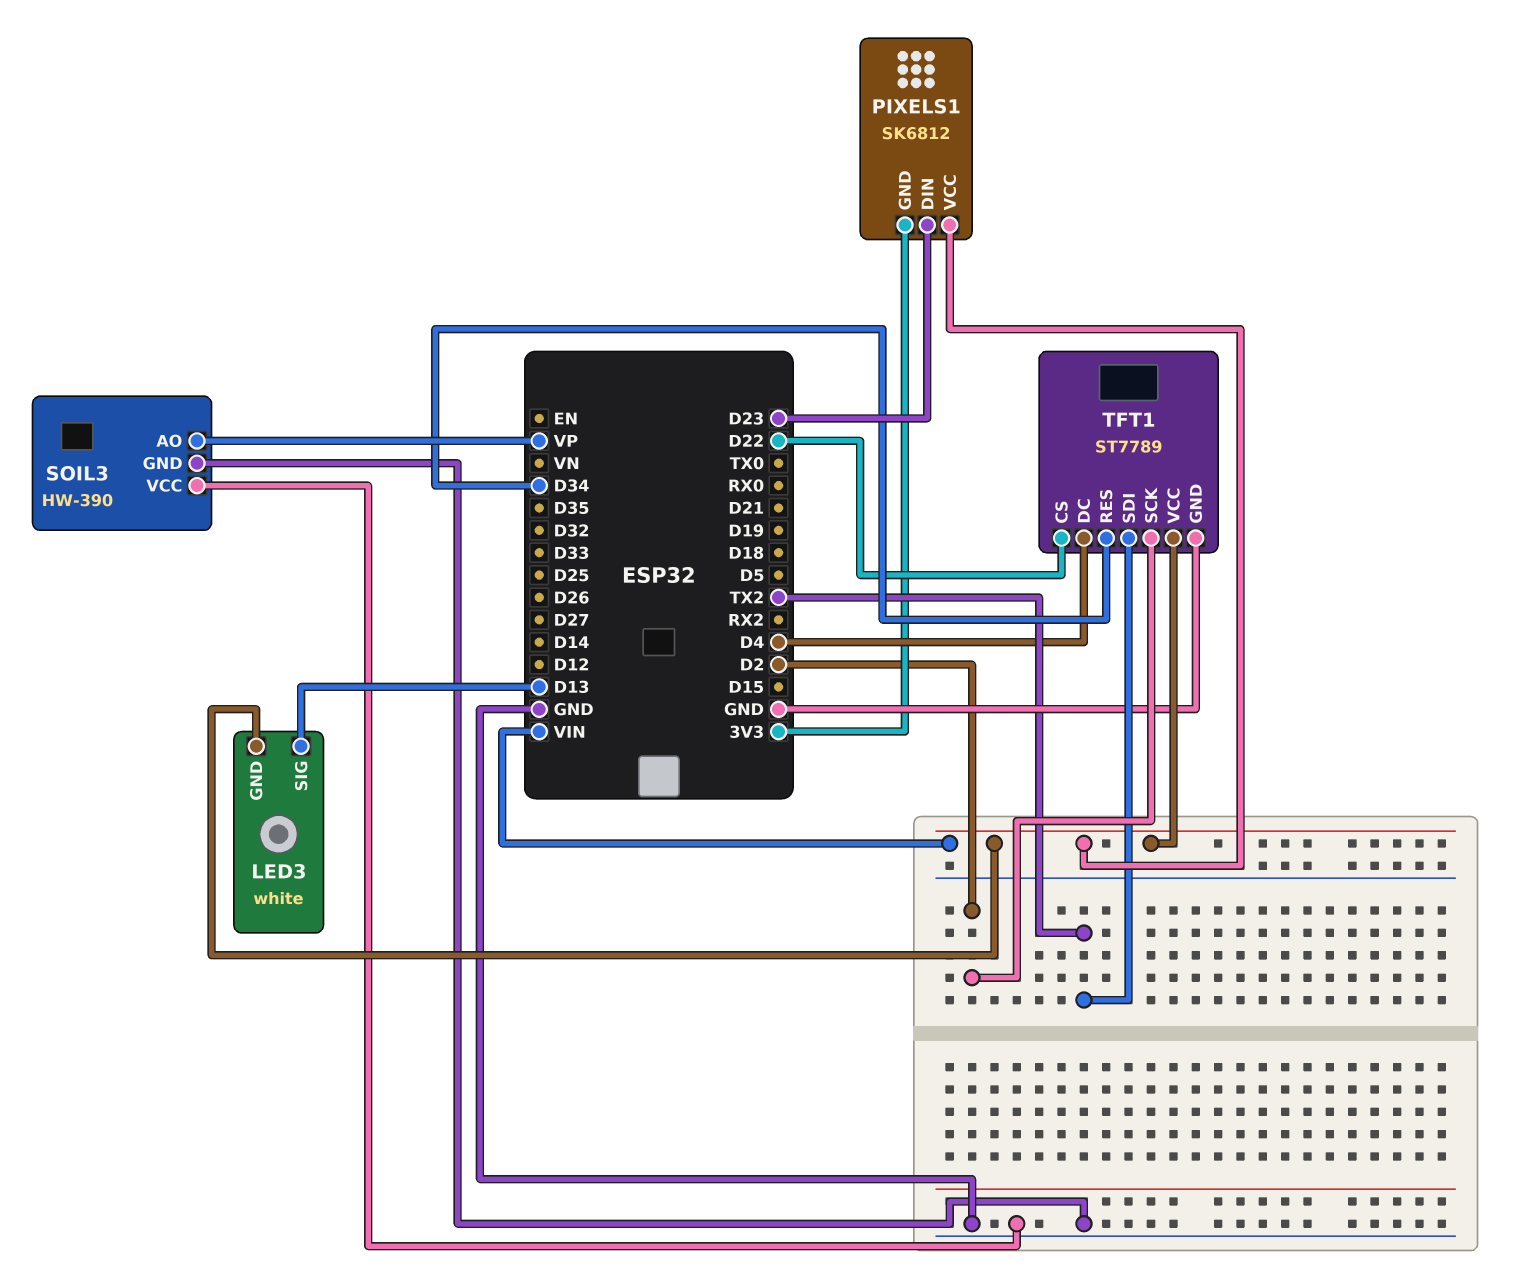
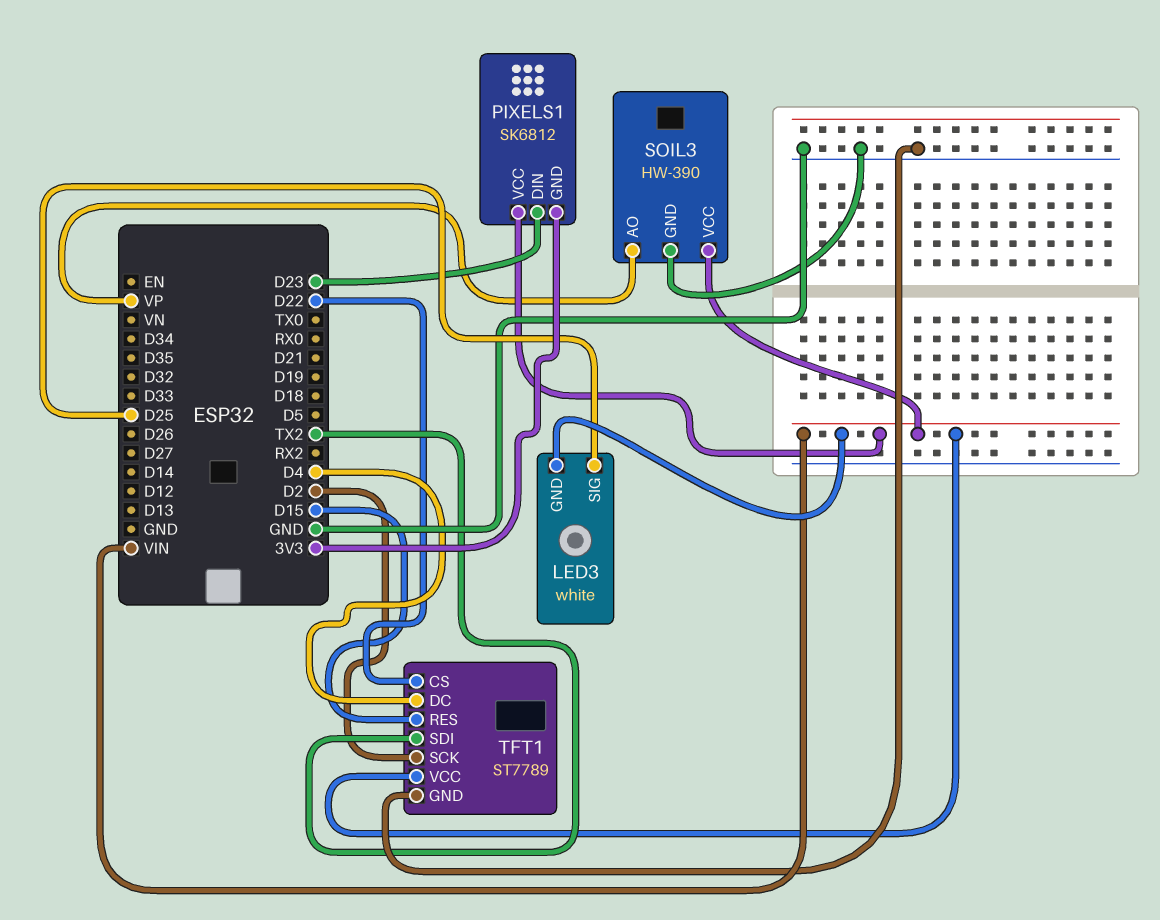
LED3 pin SIG: D13 -> D25
SOIL3 pin VCC: GND -> VIN
TFT1 pin RES: D34 -> D15

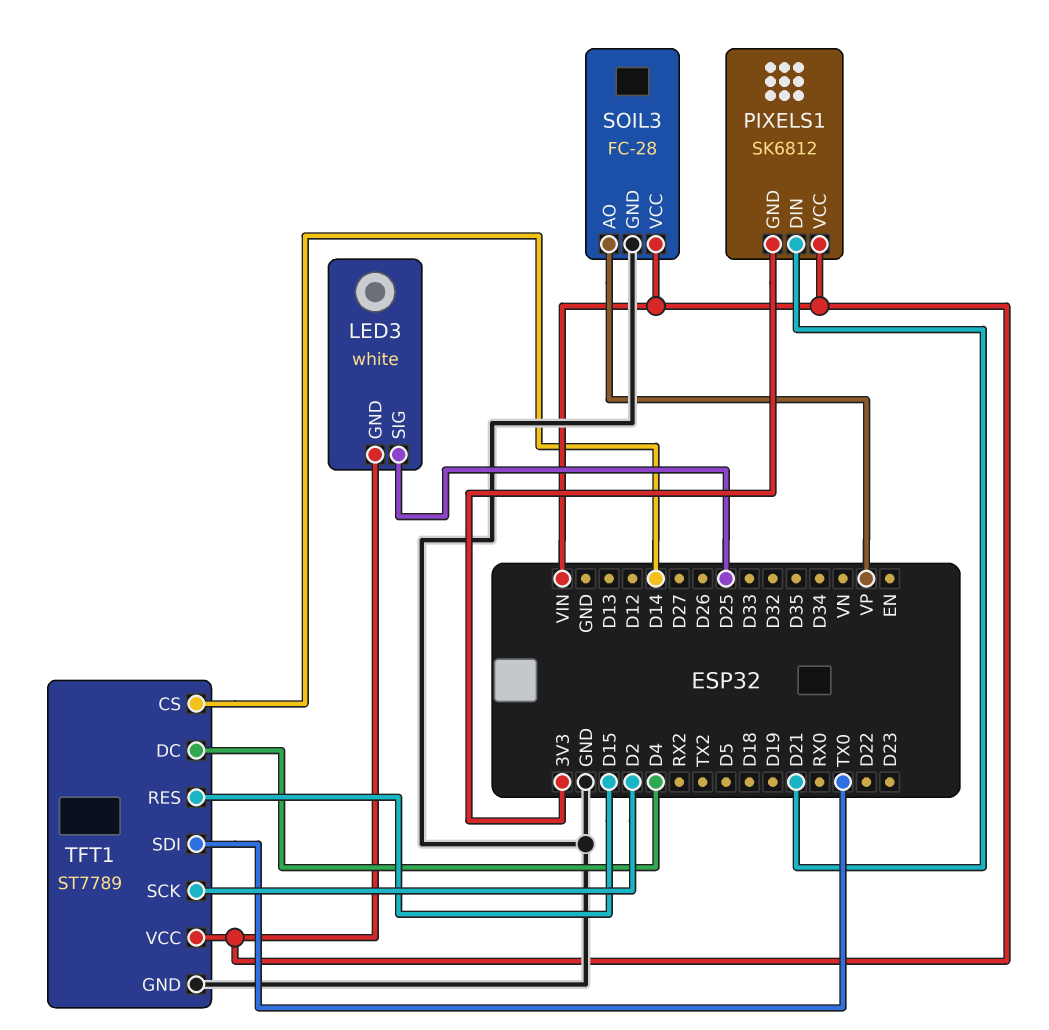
PIXELS1 pin DIN: D23 -> D21
SOIL3: HW-390 -> FC-28
TFT1 pin CS: D22 -> D14
TFT1 pin SDI: TX2 -> TX0

